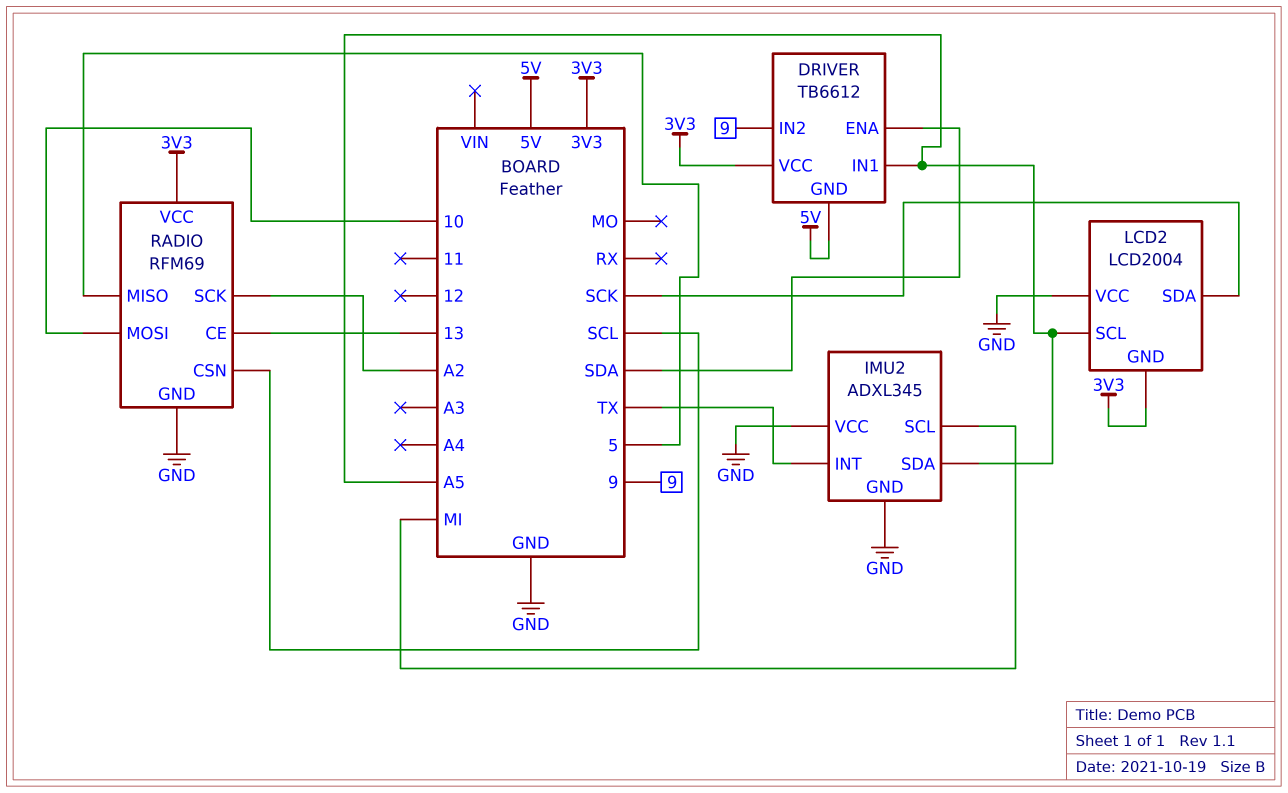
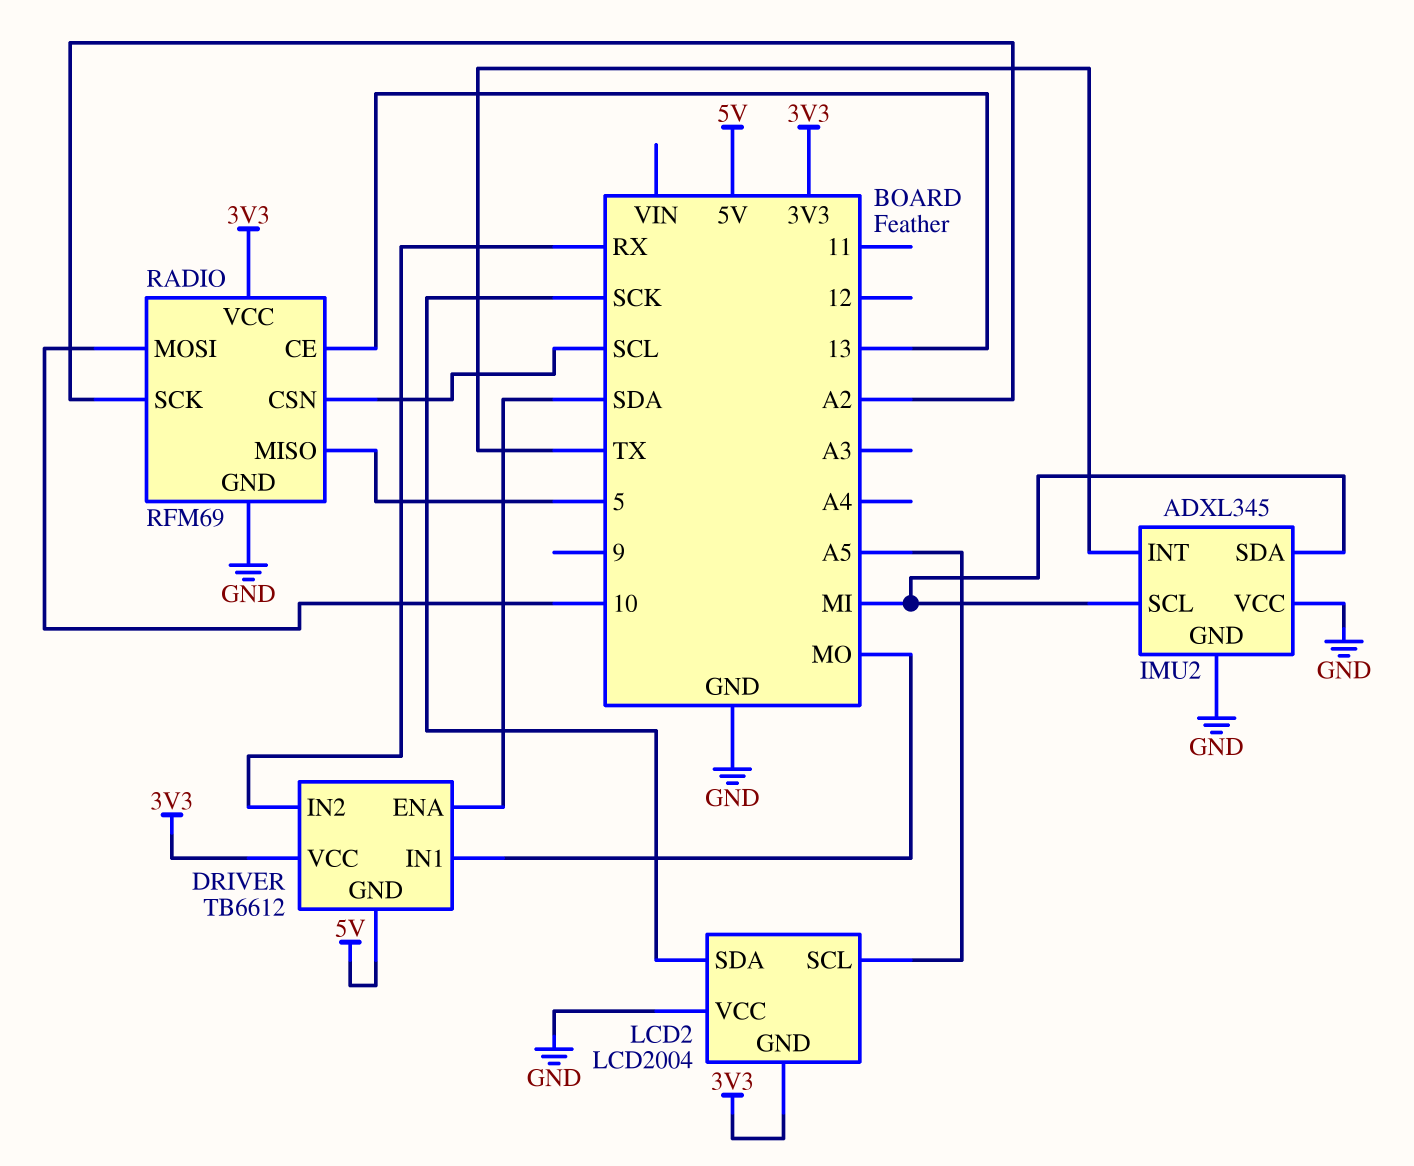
DRIVER pin IN1: A5 -> MO
DRIVER pin IN2: 9 -> RX
IMU2 pin SDA: A5 -> MI

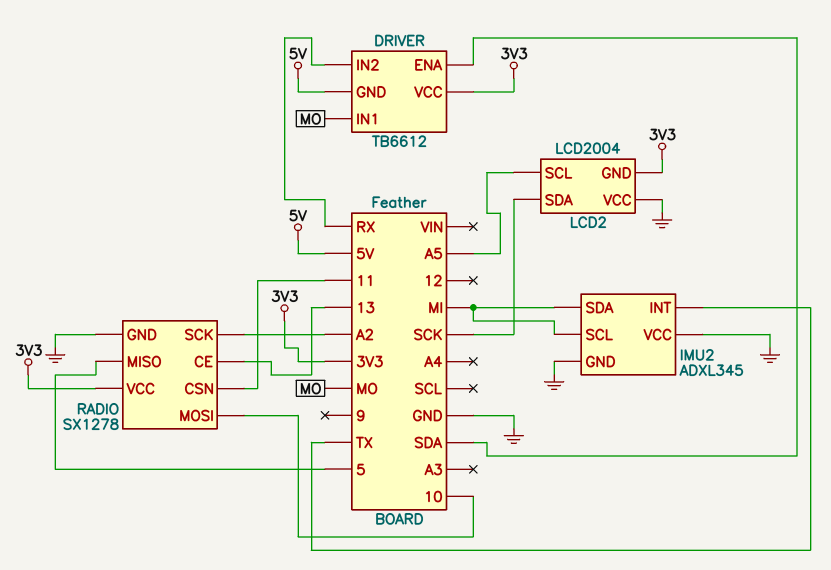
RADIO: RFM69 -> SX1278
RADIO pin CSN: SCL -> 11

